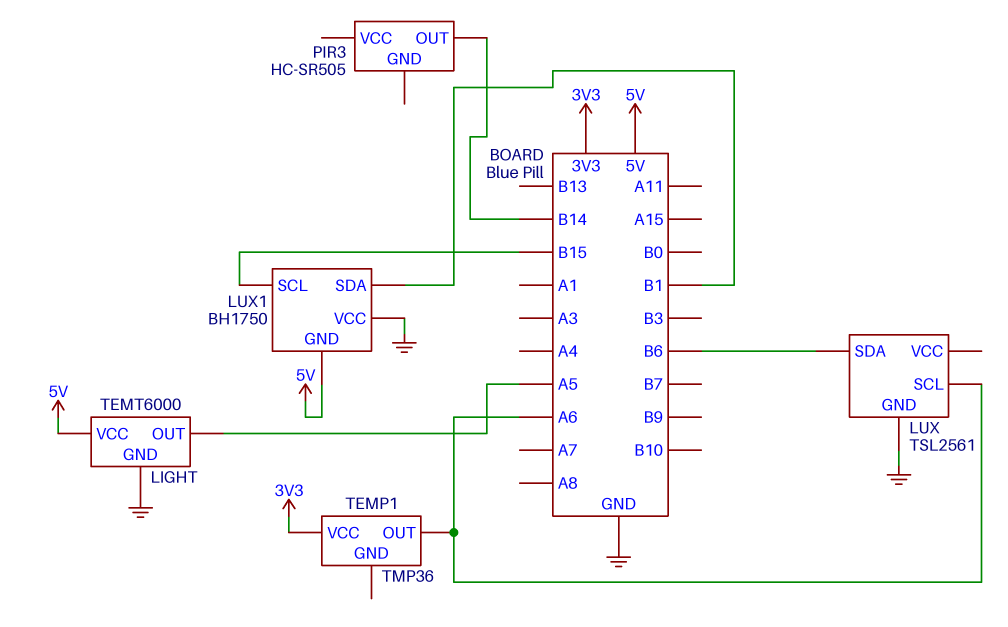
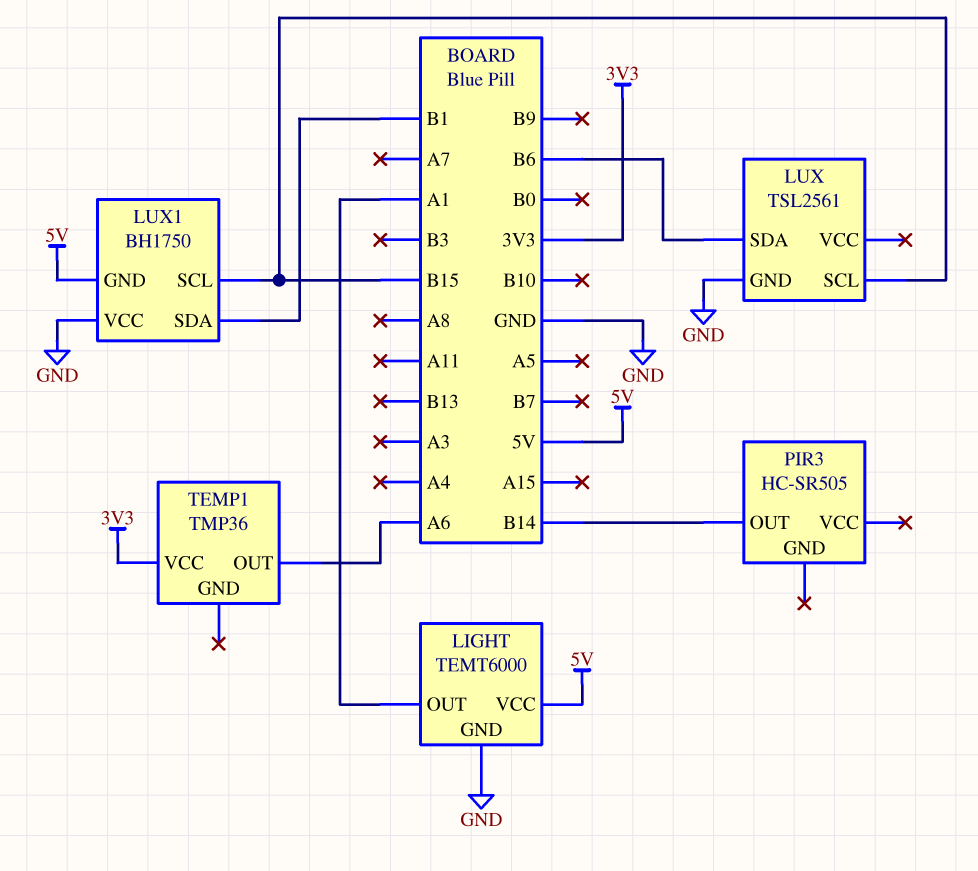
LIGHT pin OUT: A5 -> A1
LUX pin SCL: A6 -> B15

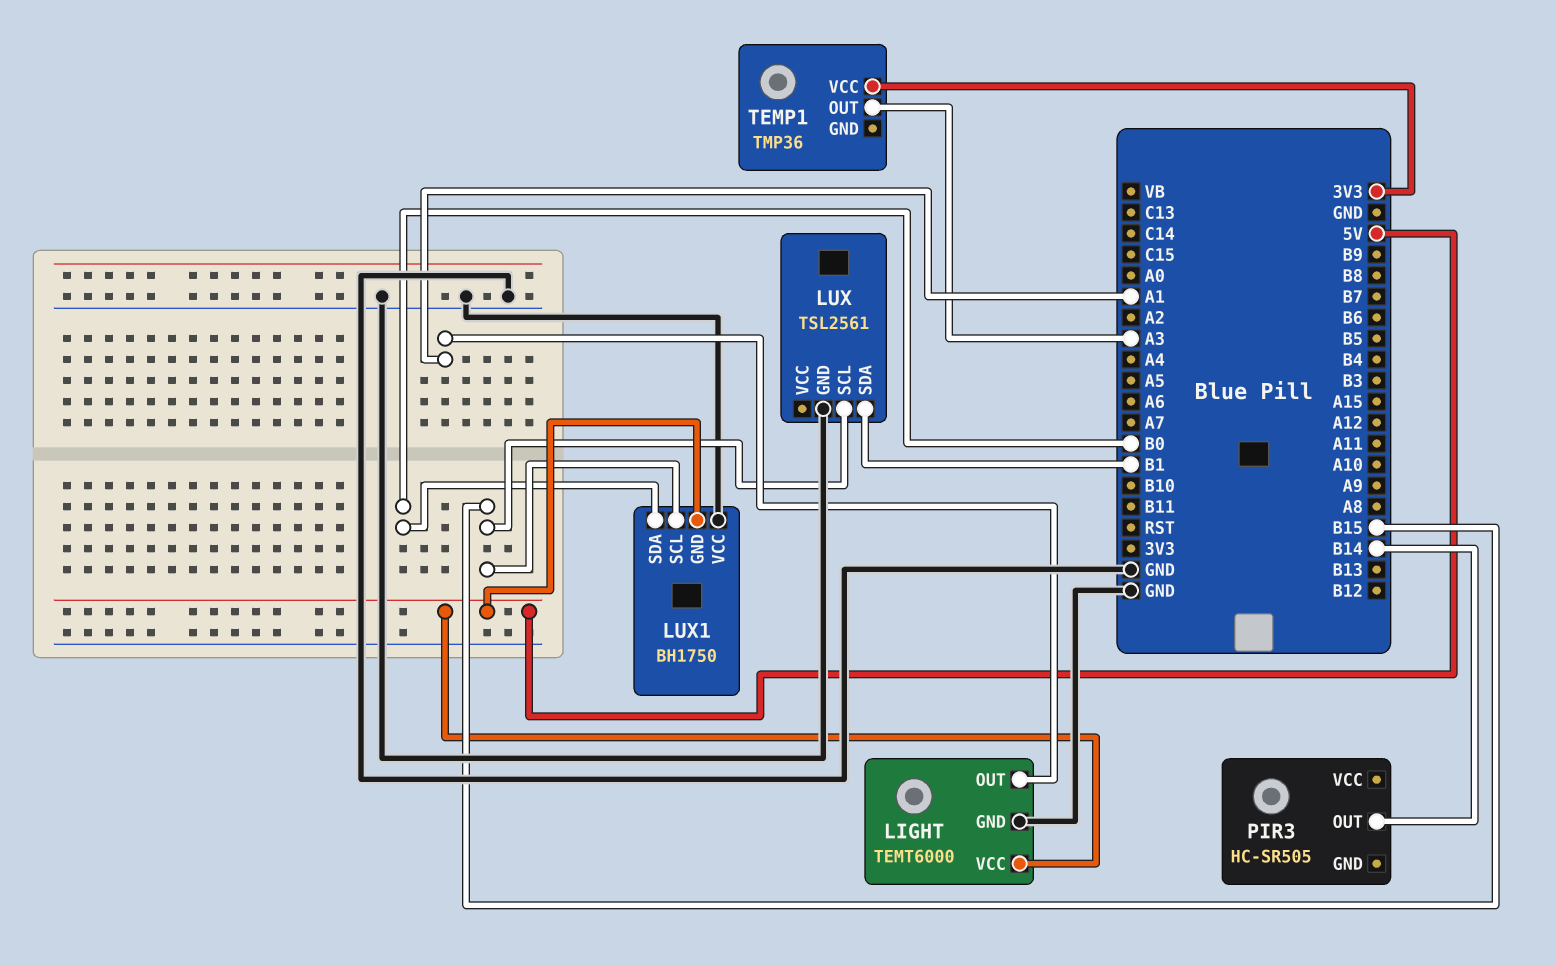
LUX pin SDA: B6 -> B1
LUX1 pin SDA: B1 -> B0
TEMP1 pin OUT: A6 -> A3

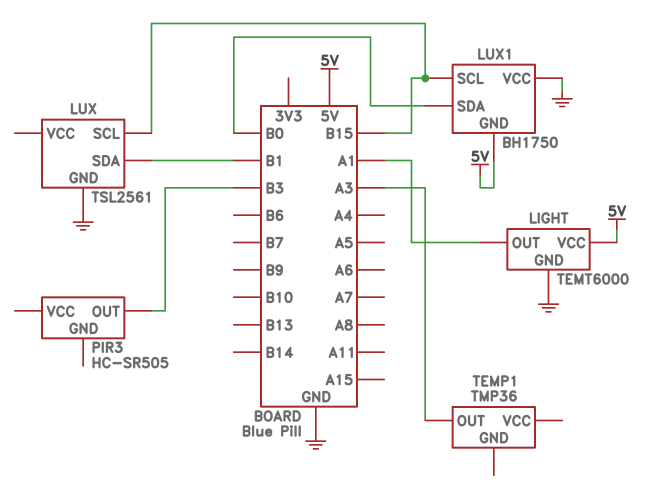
PIR3 pin OUT: B14 -> B3
TEMP1 pin VCC: 3V3 -> none

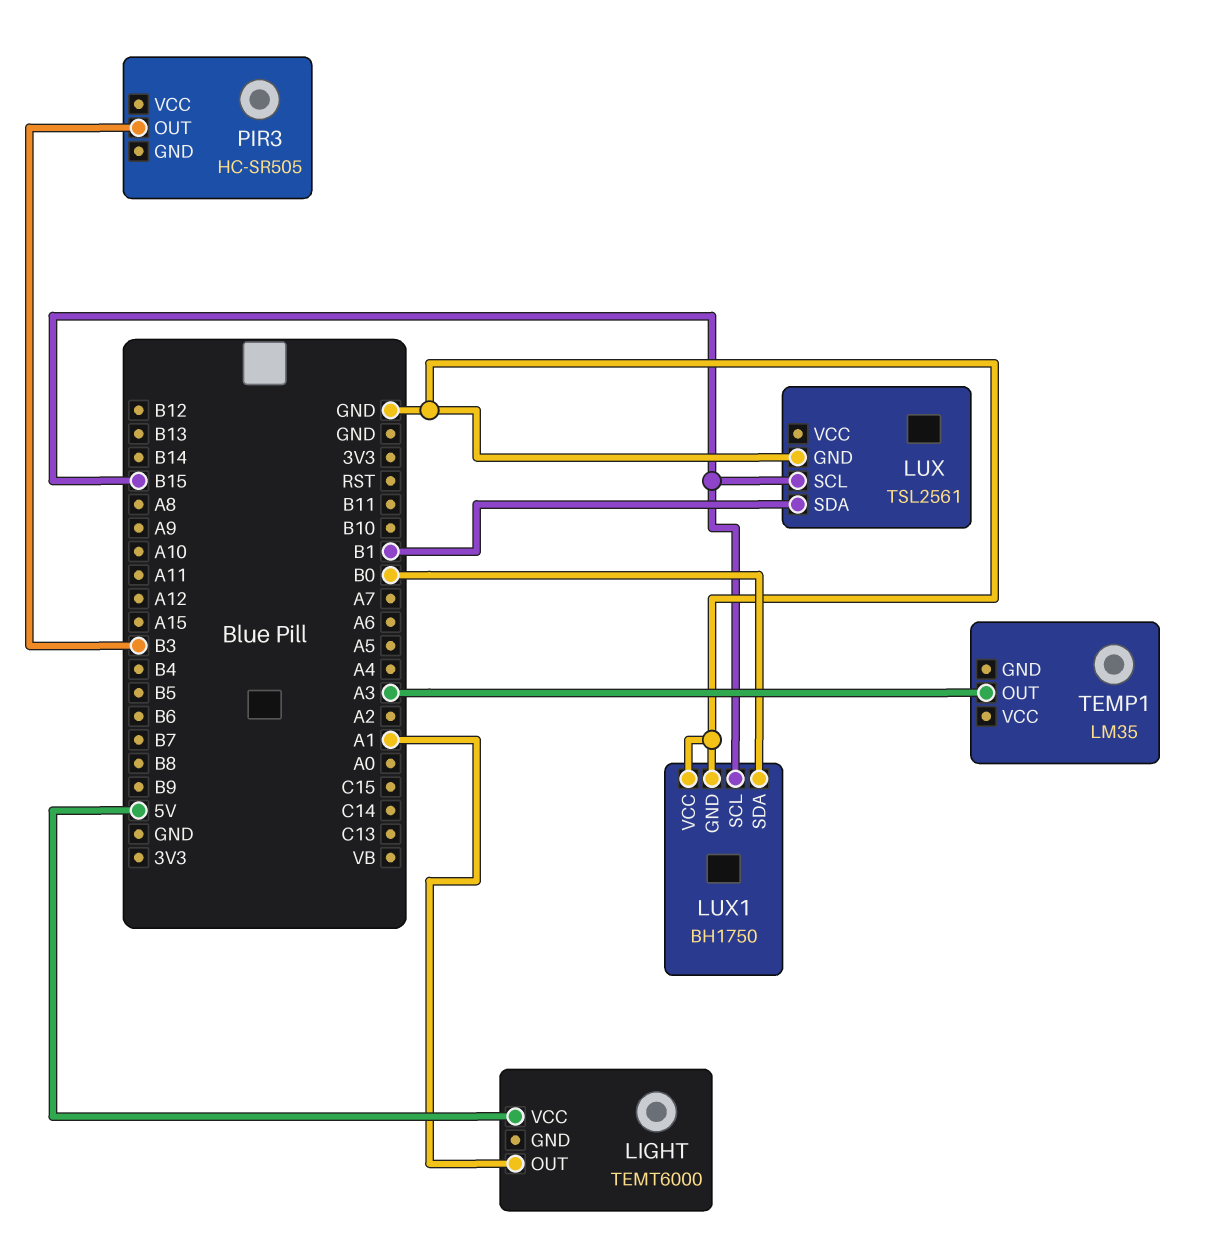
LIGHT pin GND: GND -> none
LUX1 pin GND: 5V -> GND
TEMP1: TMP36 -> LM35

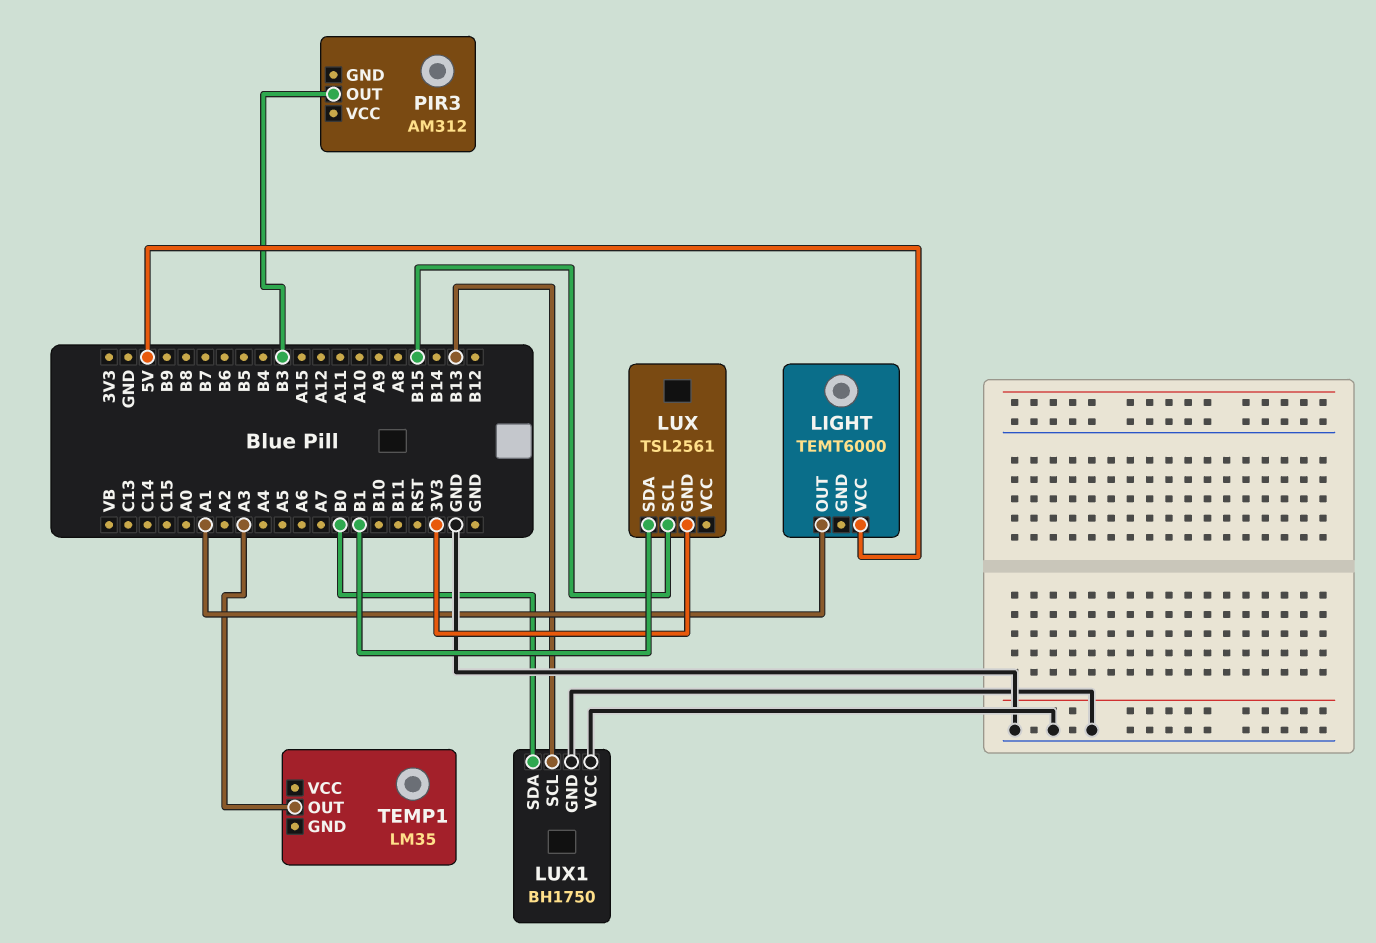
LUX pin GND: GND -> 3V3
LUX1 pin SCL: B15 -> B13
PIR3: HC-SR505 -> AM312

